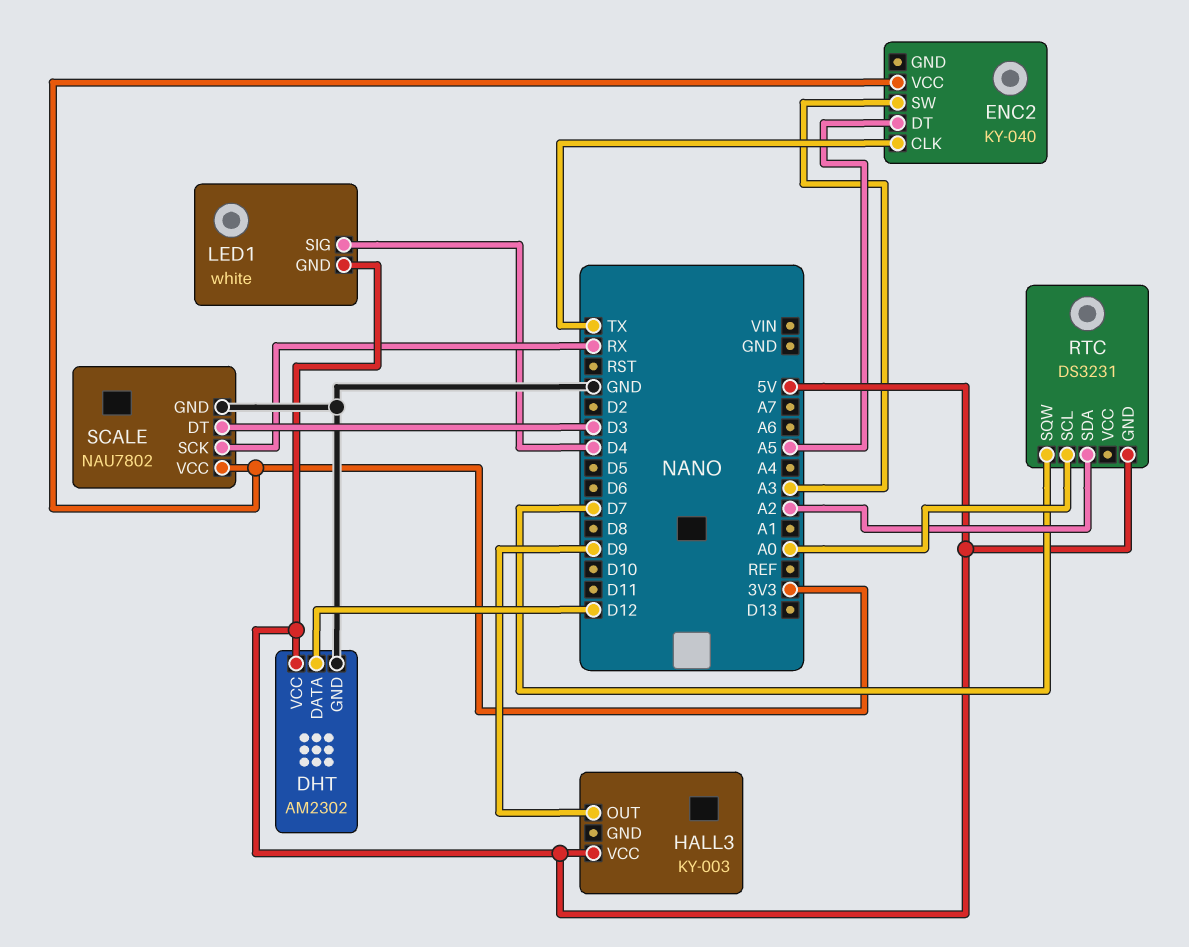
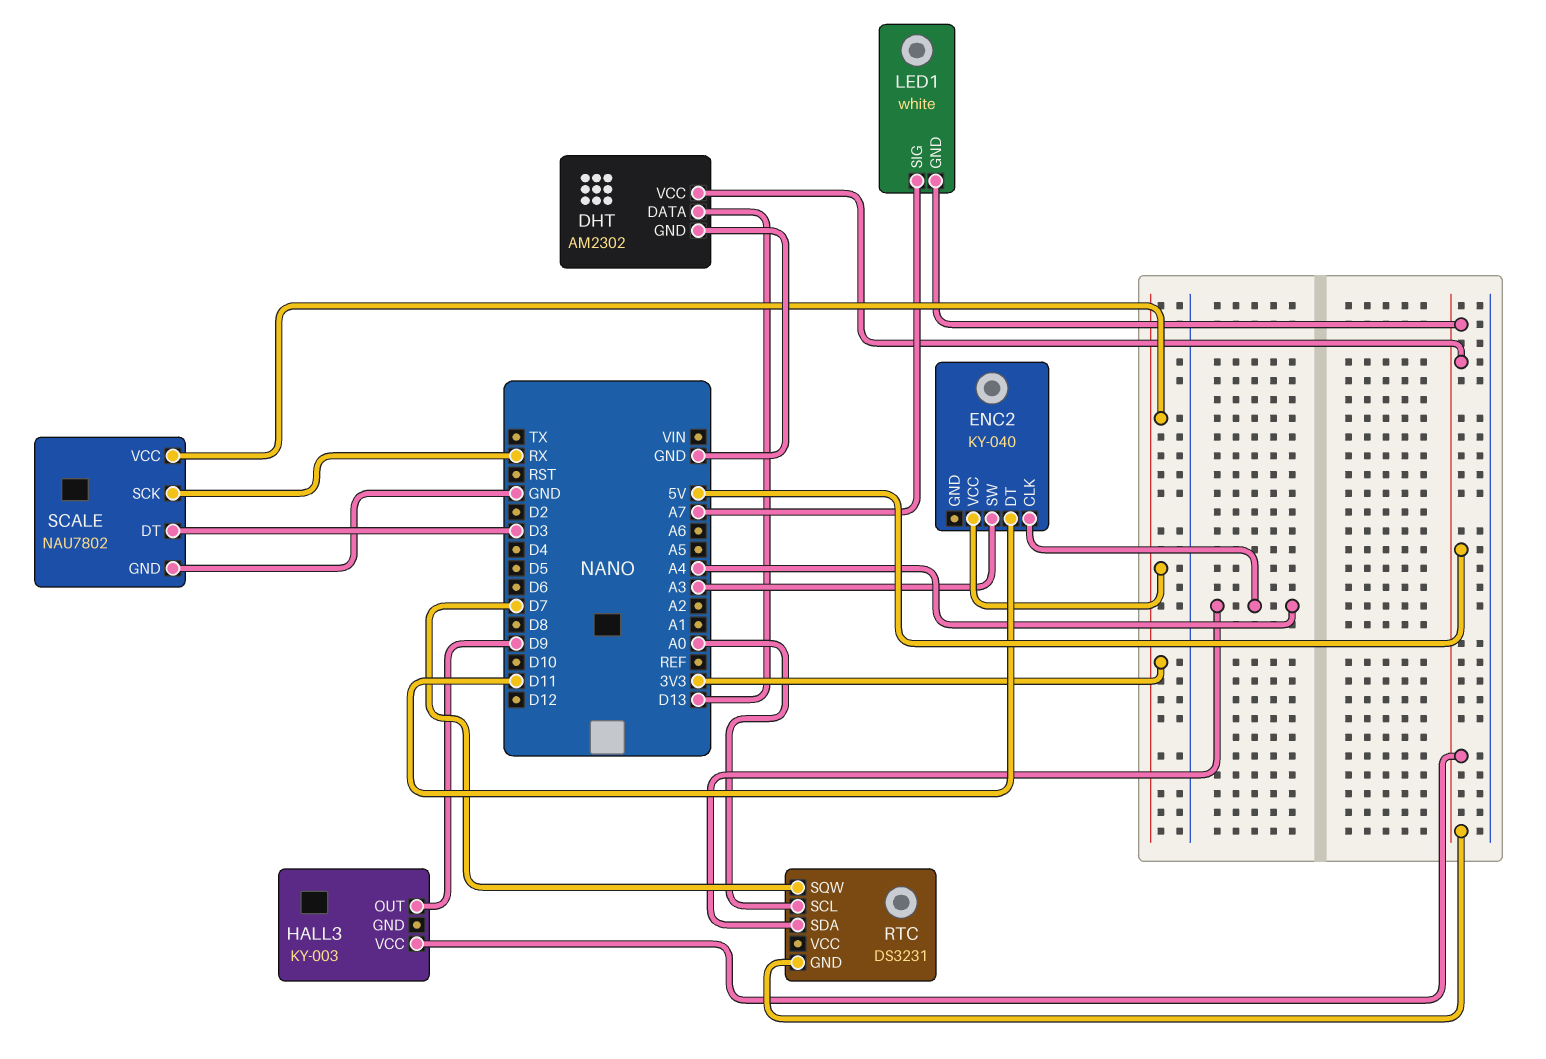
DHT pin DATA: D12 -> D13
ENC2 pin CLK: TX -> A4
ENC2 pin DT: A5 -> D11
LED1 pin SIG: D4 -> A7
RTC pin SDA: A2 -> A4

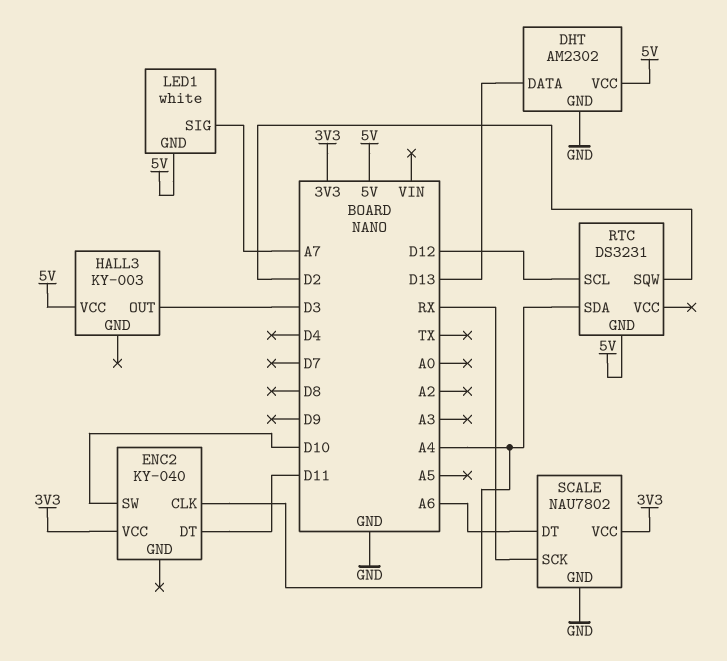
ENC2 pin SW: A3 -> D10
HALL3 pin OUT: D9 -> D3
RTC pin SCL: A0 -> D12
RTC pin SQW: D7 -> D2
SCALE pin DT: D3 -> A6

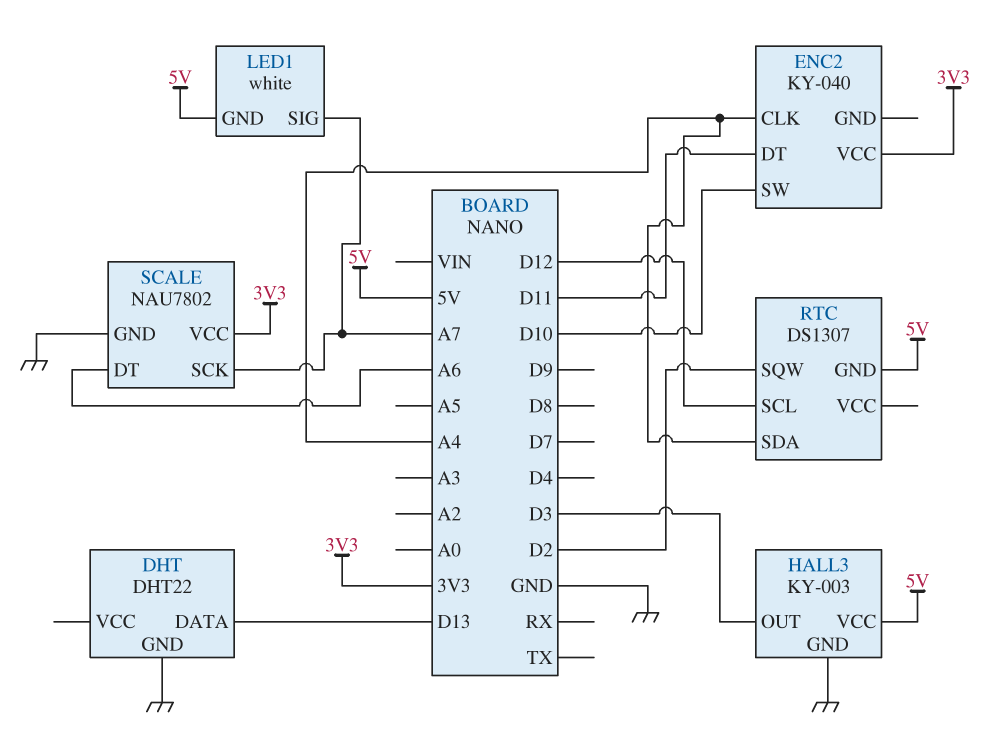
DHT: AM2302 -> DHT22
DHT pin VCC: 5V -> none
HALL3 pin GND: none -> GND
RTC: DS3231 -> DS1307
SCALE pin SCK: RX -> A7

